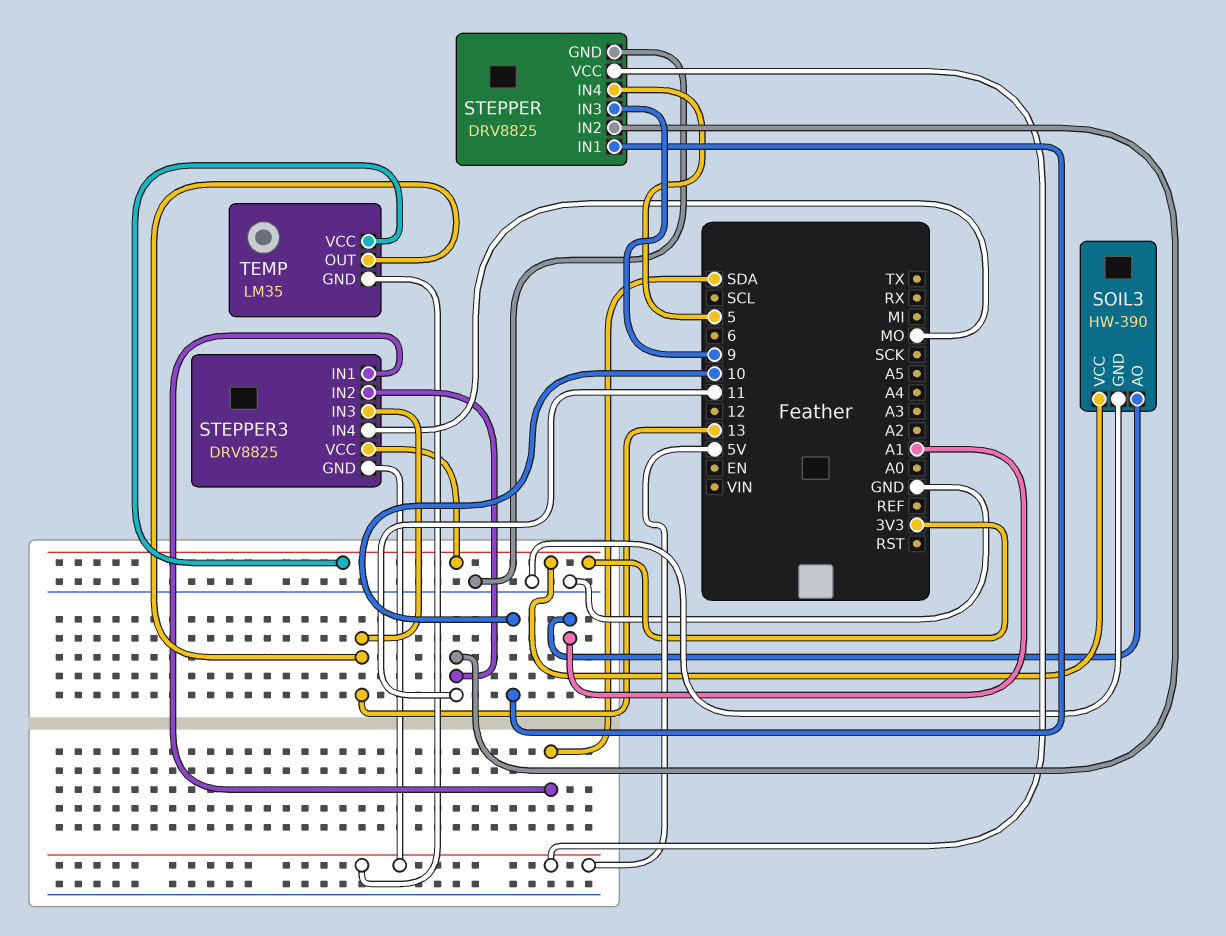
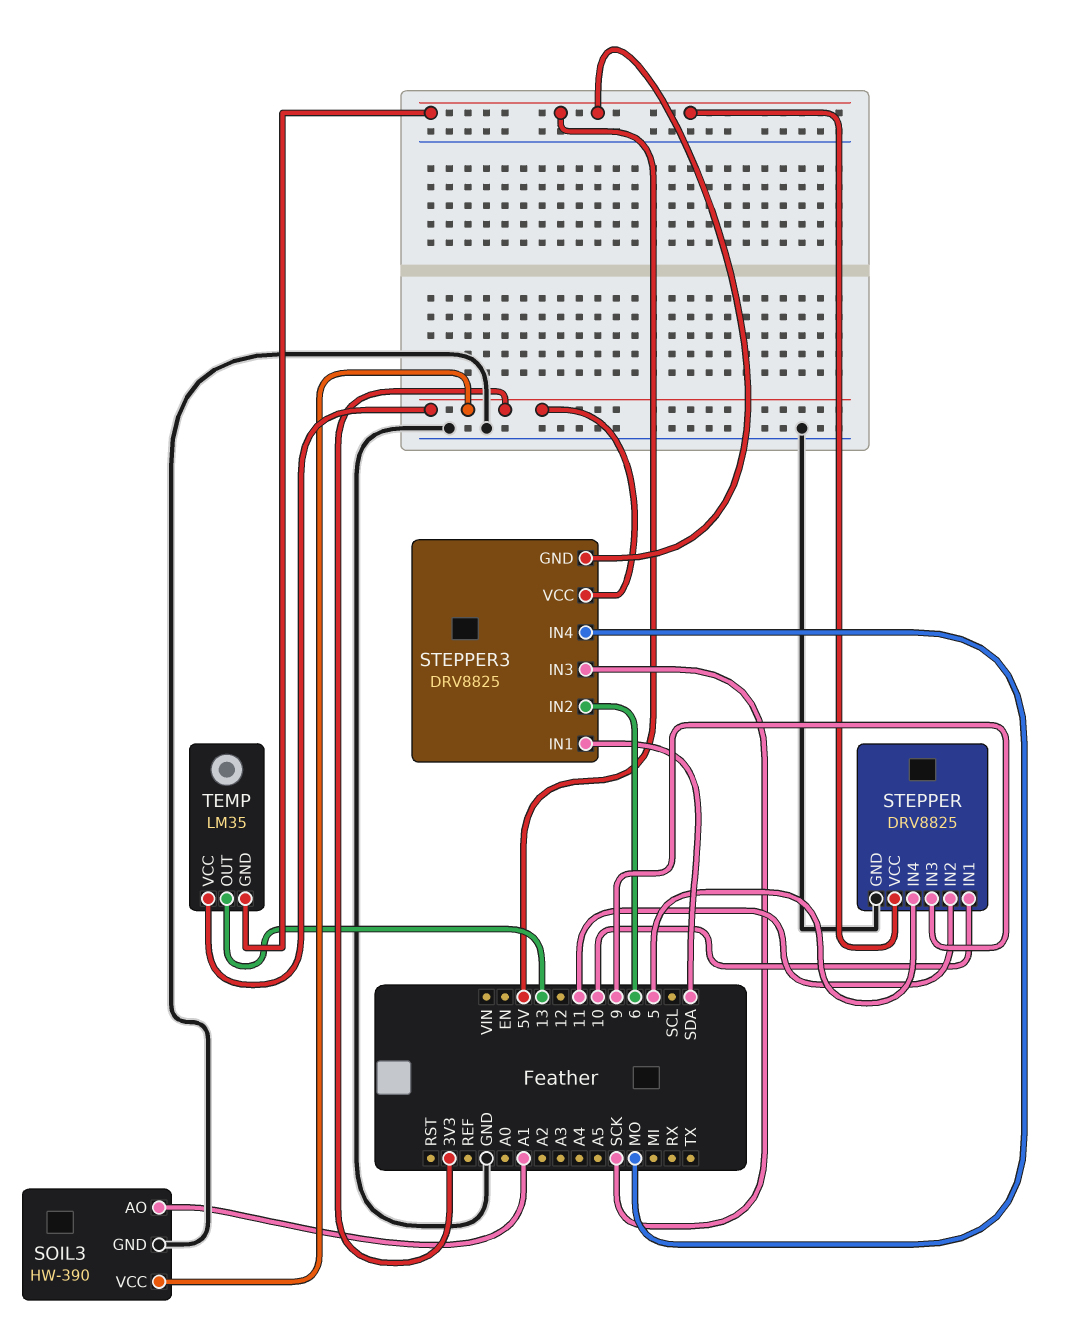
STEPPER3 pin IN2: 11 -> 6
STEPPER3 pin IN3: 13 -> SCK

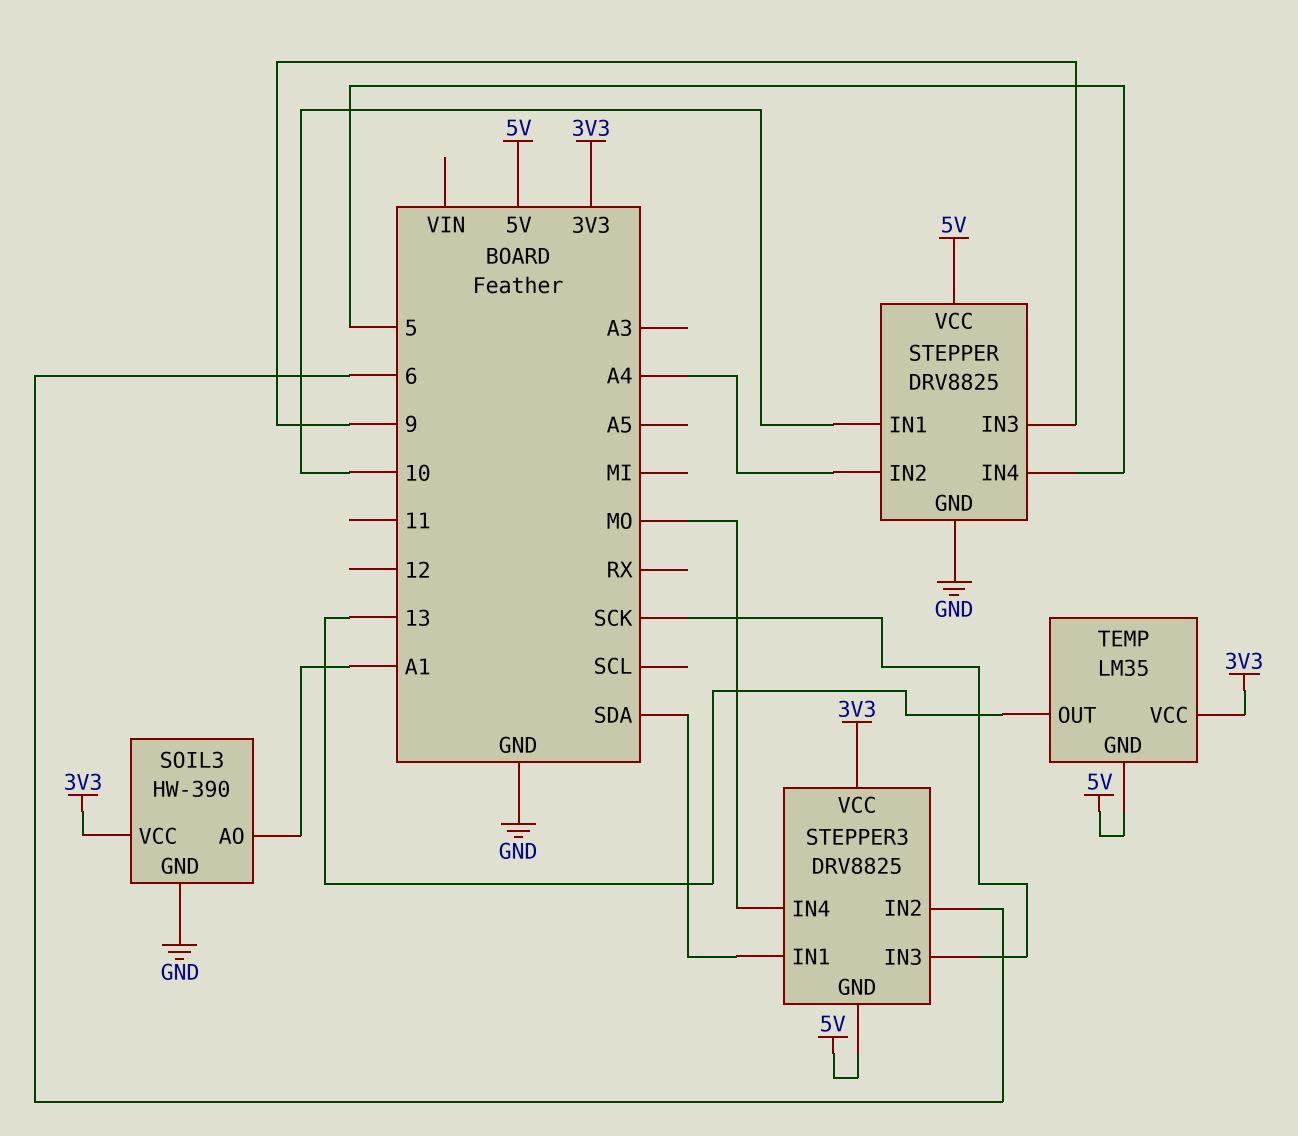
STEPPER pin IN2: 11 -> A4

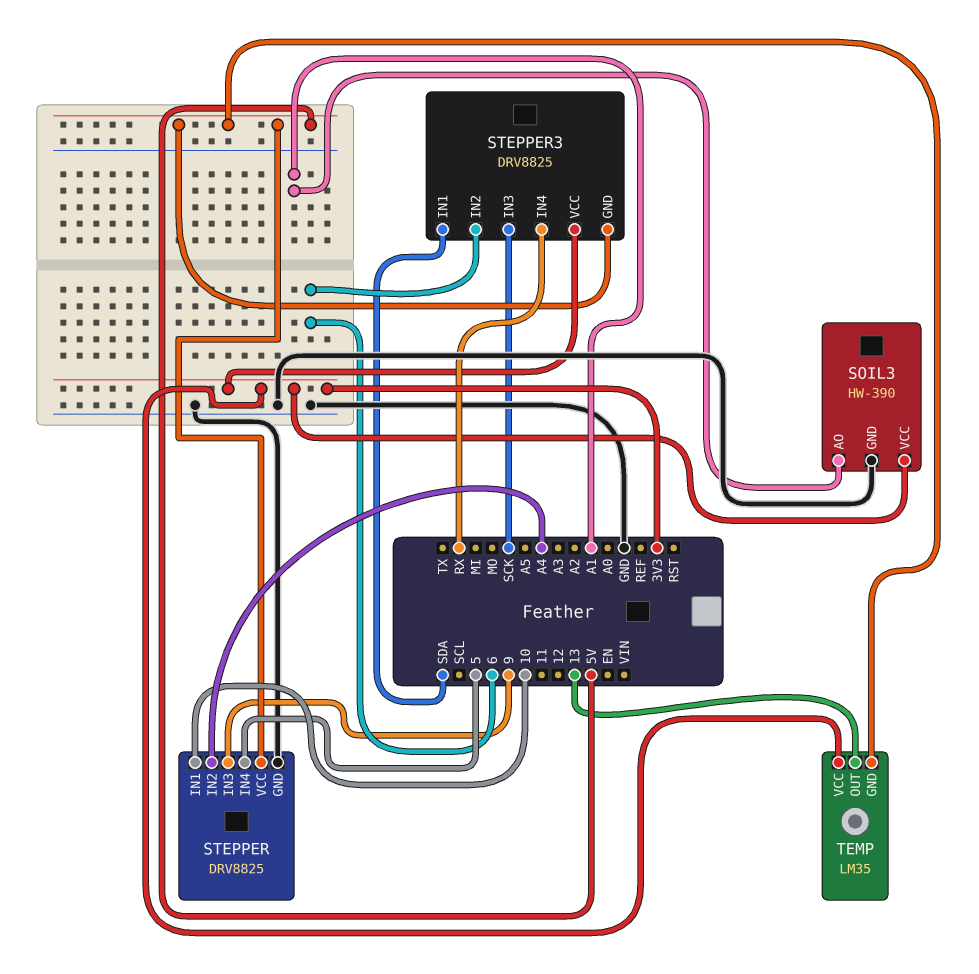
STEPPER3 pin IN4: MO -> RX

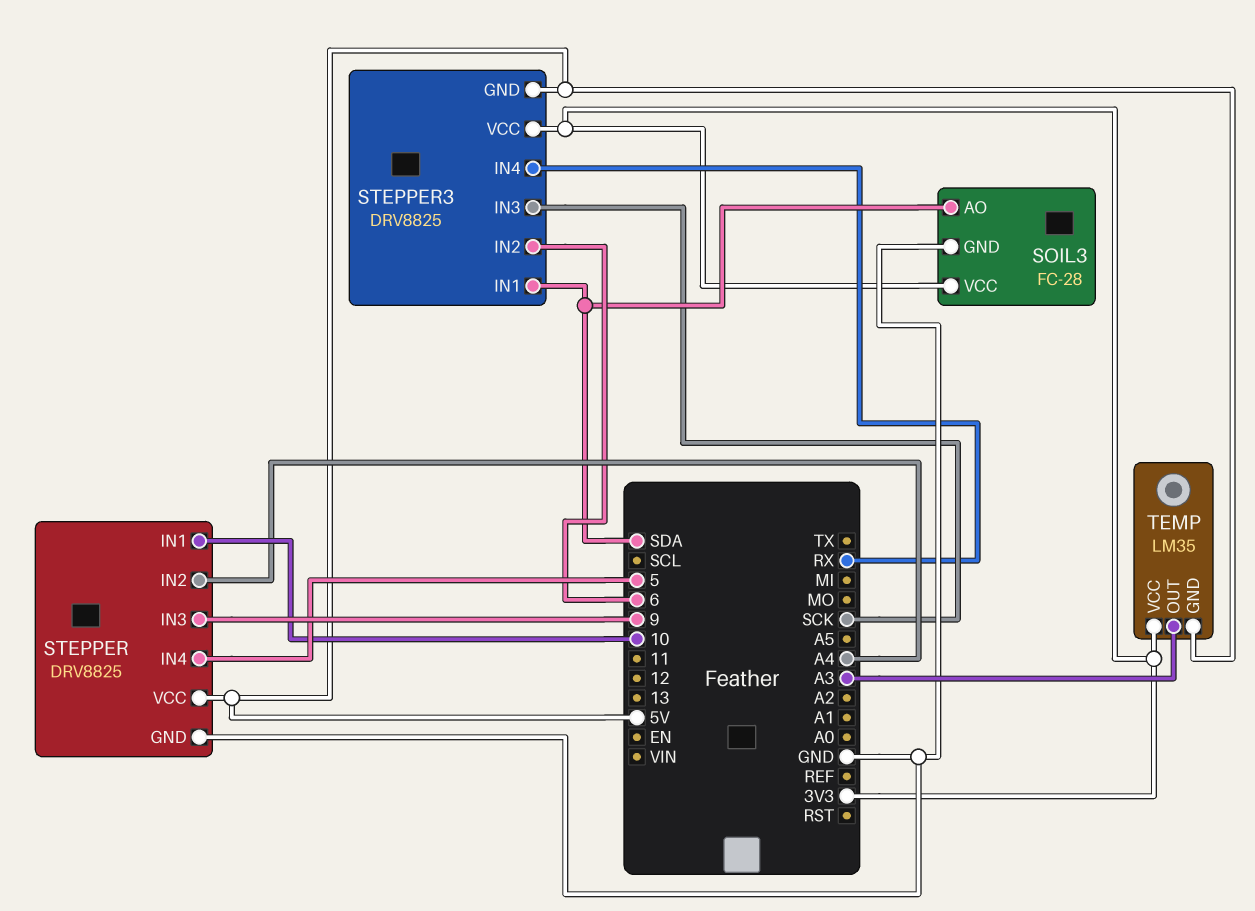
SOIL3: HW-390 -> FC-28
SOIL3 pin AO: A1 -> SDA
TEMP pin OUT: 13 -> A3

